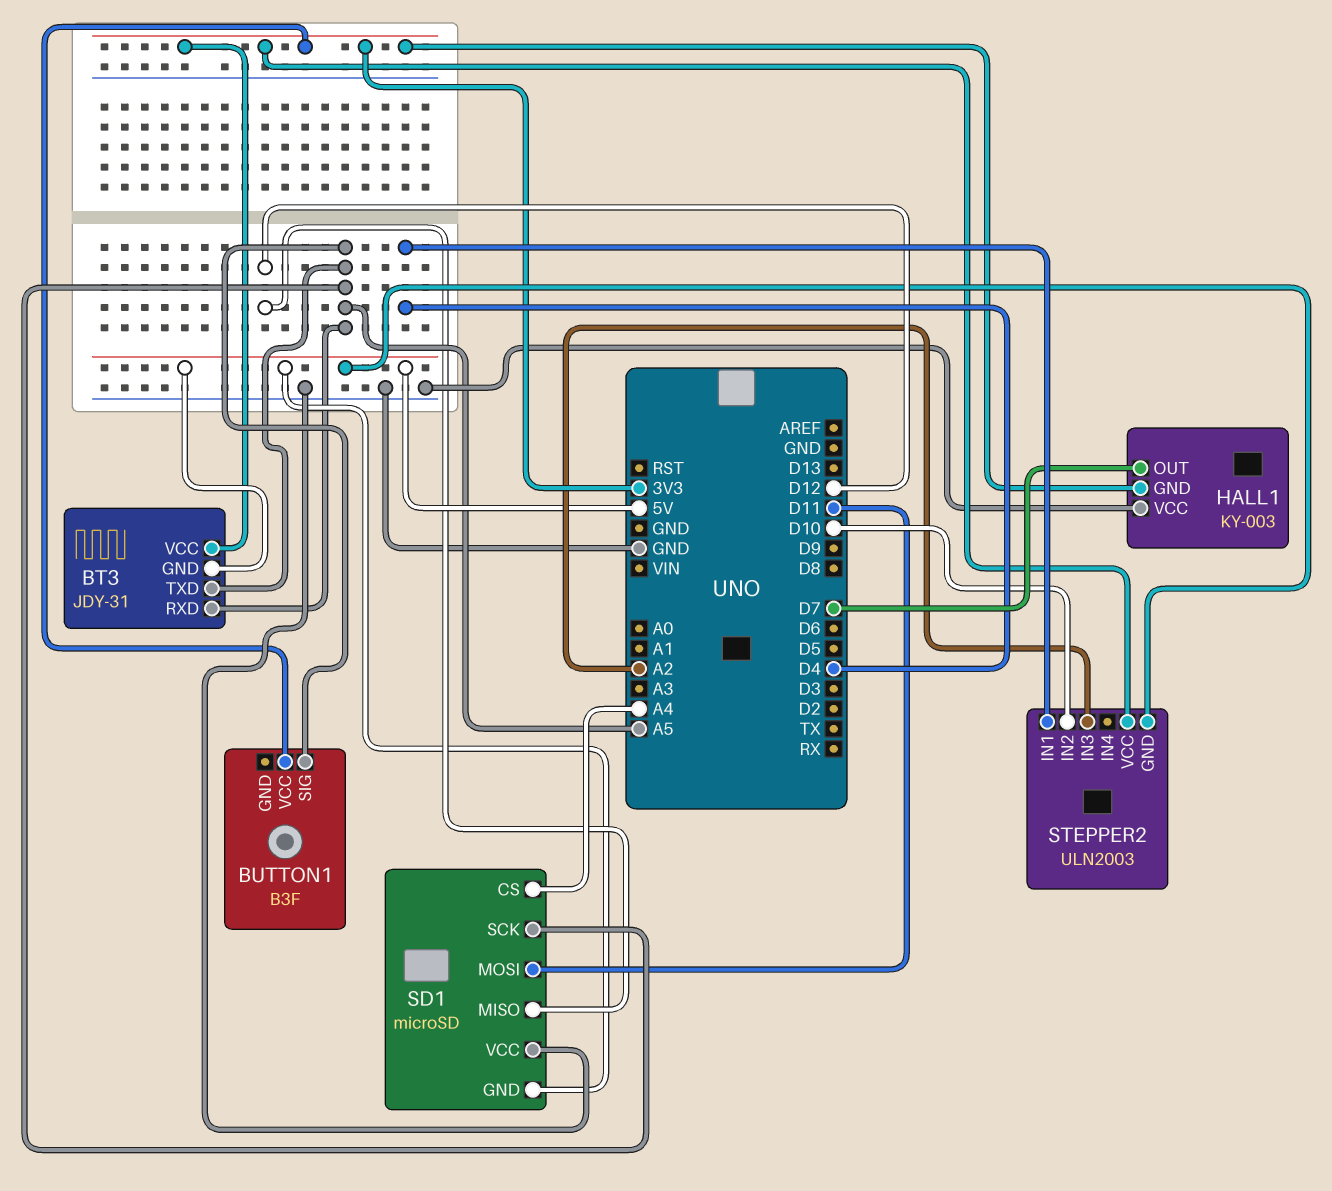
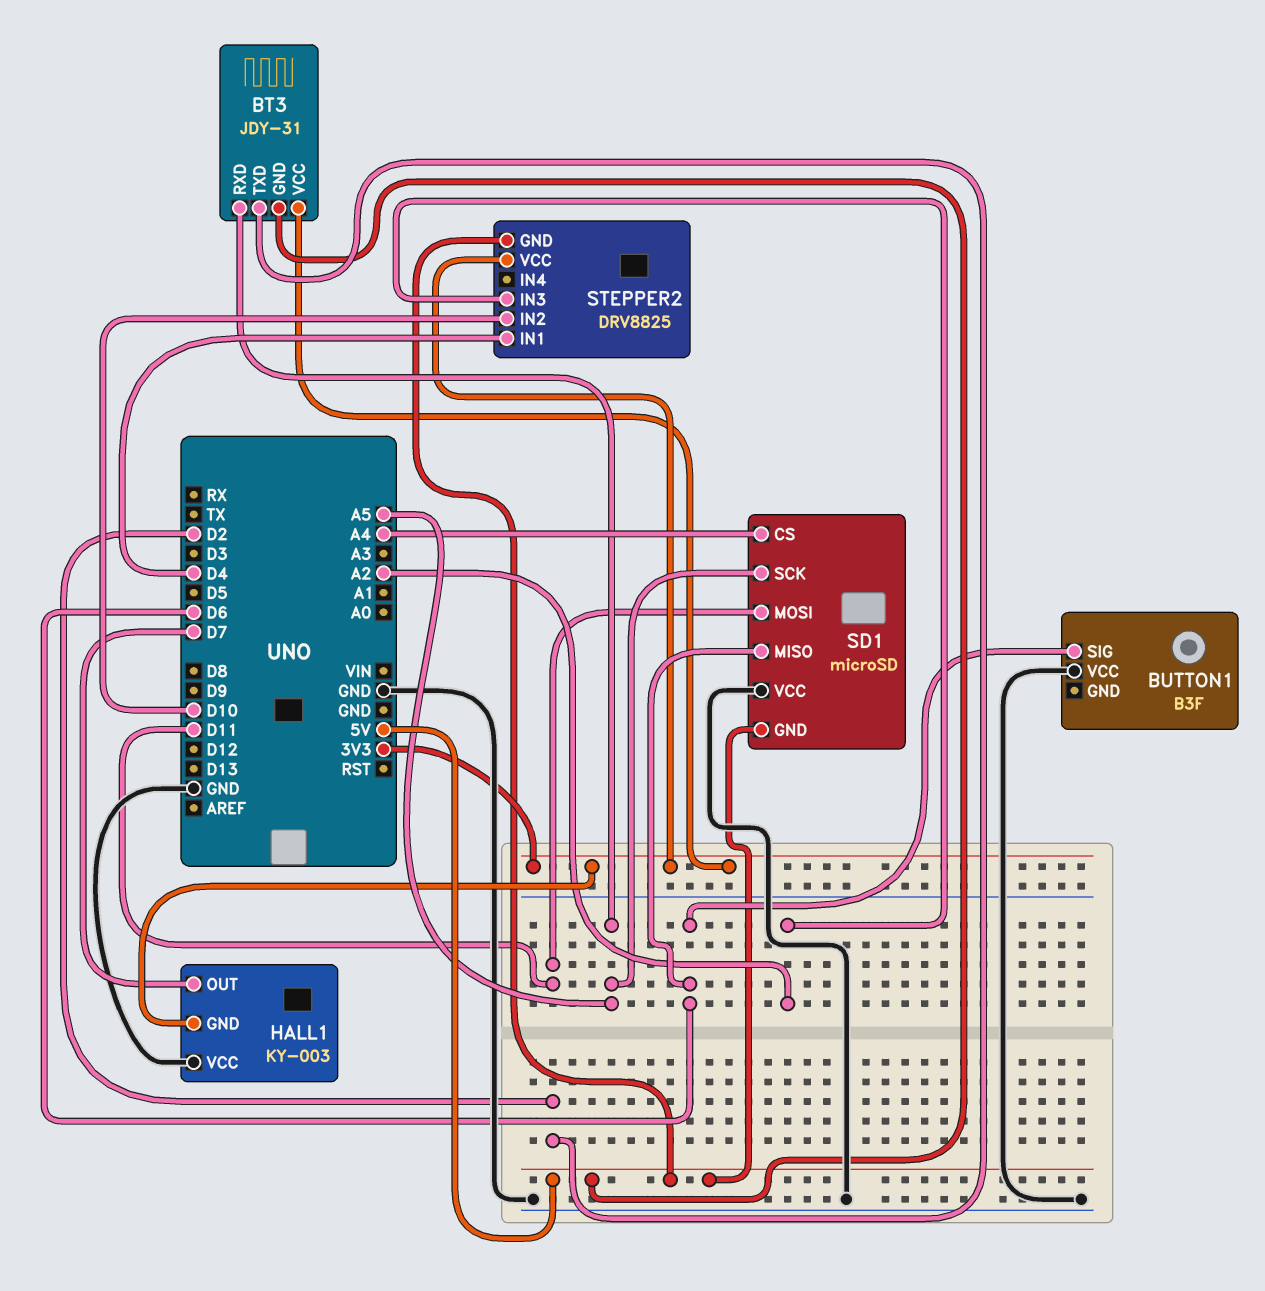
BT3 pin TXD: A5 -> D2
BUTTON1 pin SIG: A5 -> D6
BUTTON1 pin VCC: 3V3 -> GND
SD1 pin MISO: D12 -> D6
STEPPER2: ULN2003 -> DRV8825

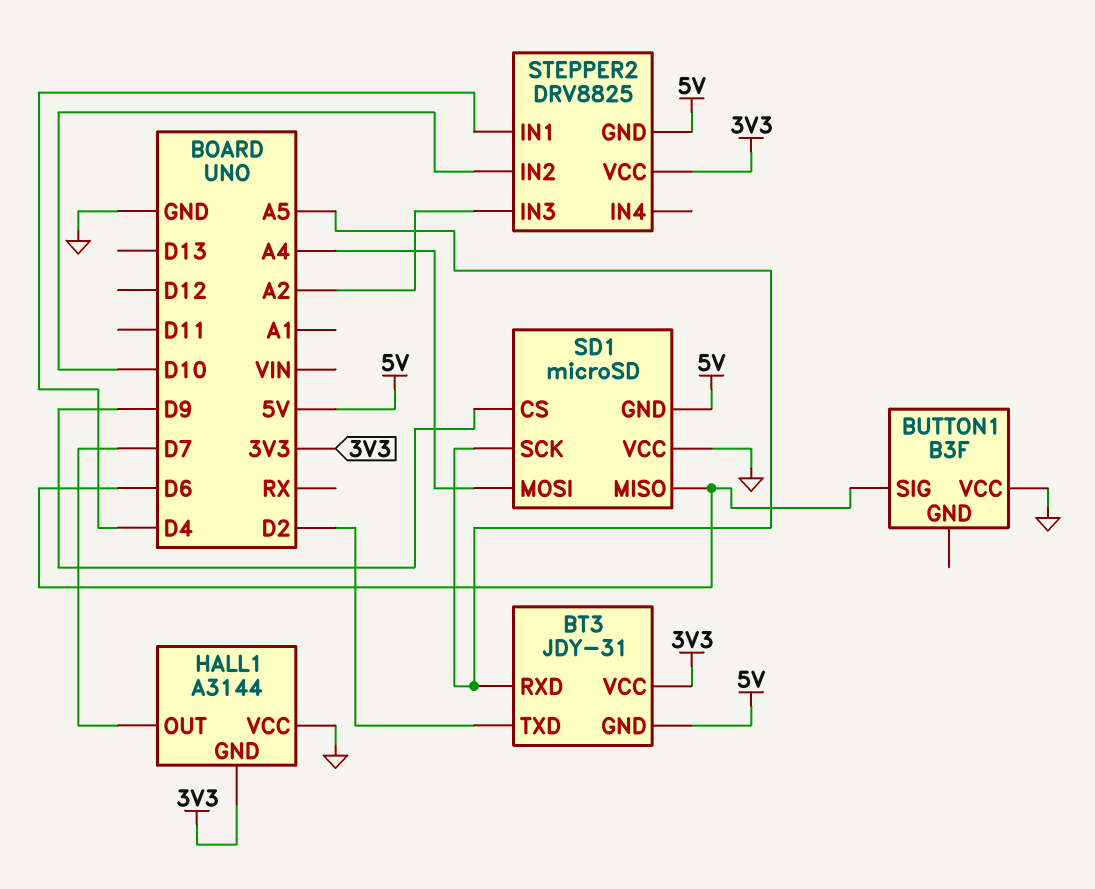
HALL1: KY-003 -> A3144
SD1 pin CS: A4 -> D9
SD1 pin MOSI: D11 -> A4

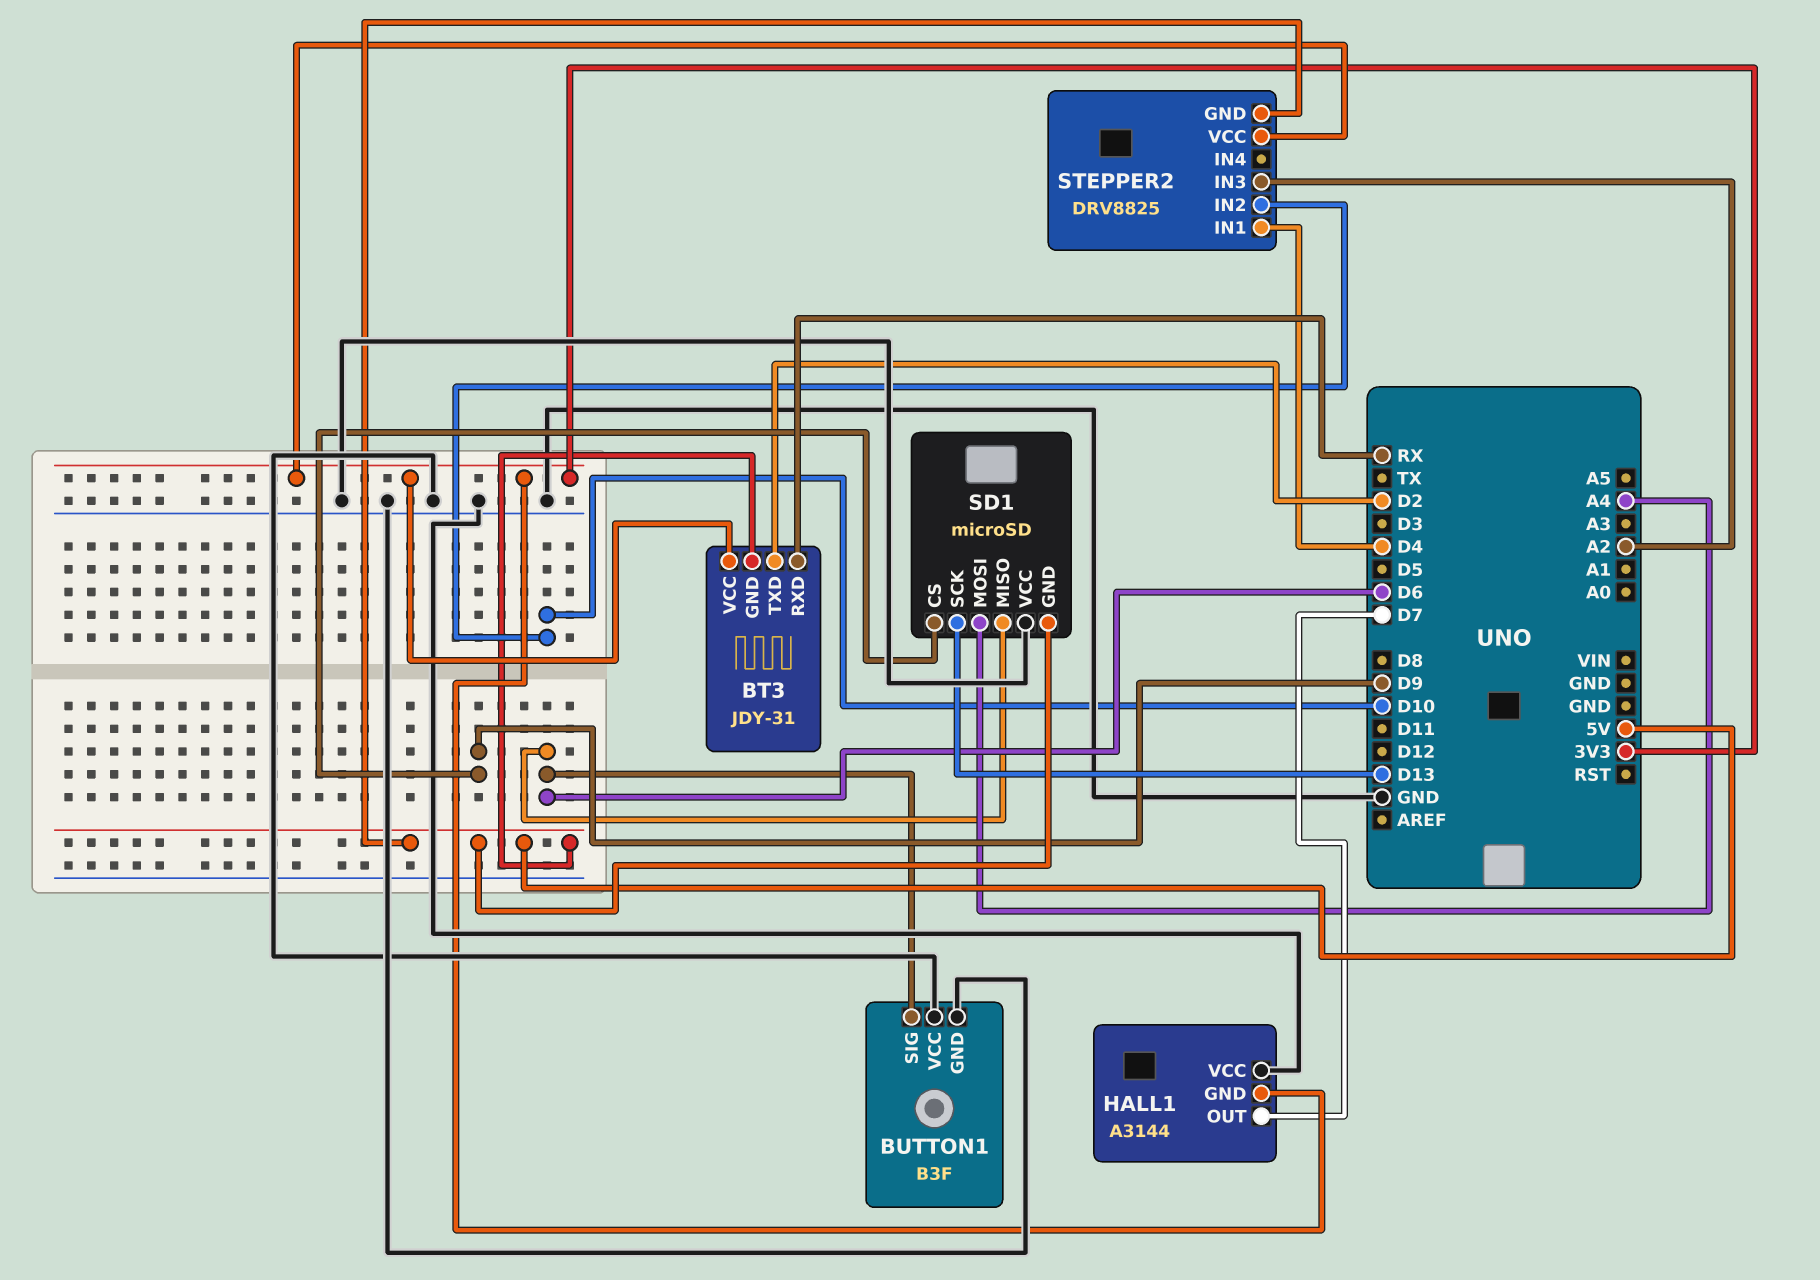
BT3 pin RXD: A5 -> RX
BUTTON1 pin GND: none -> GND
SD1 pin SCK: A5 -> D13

